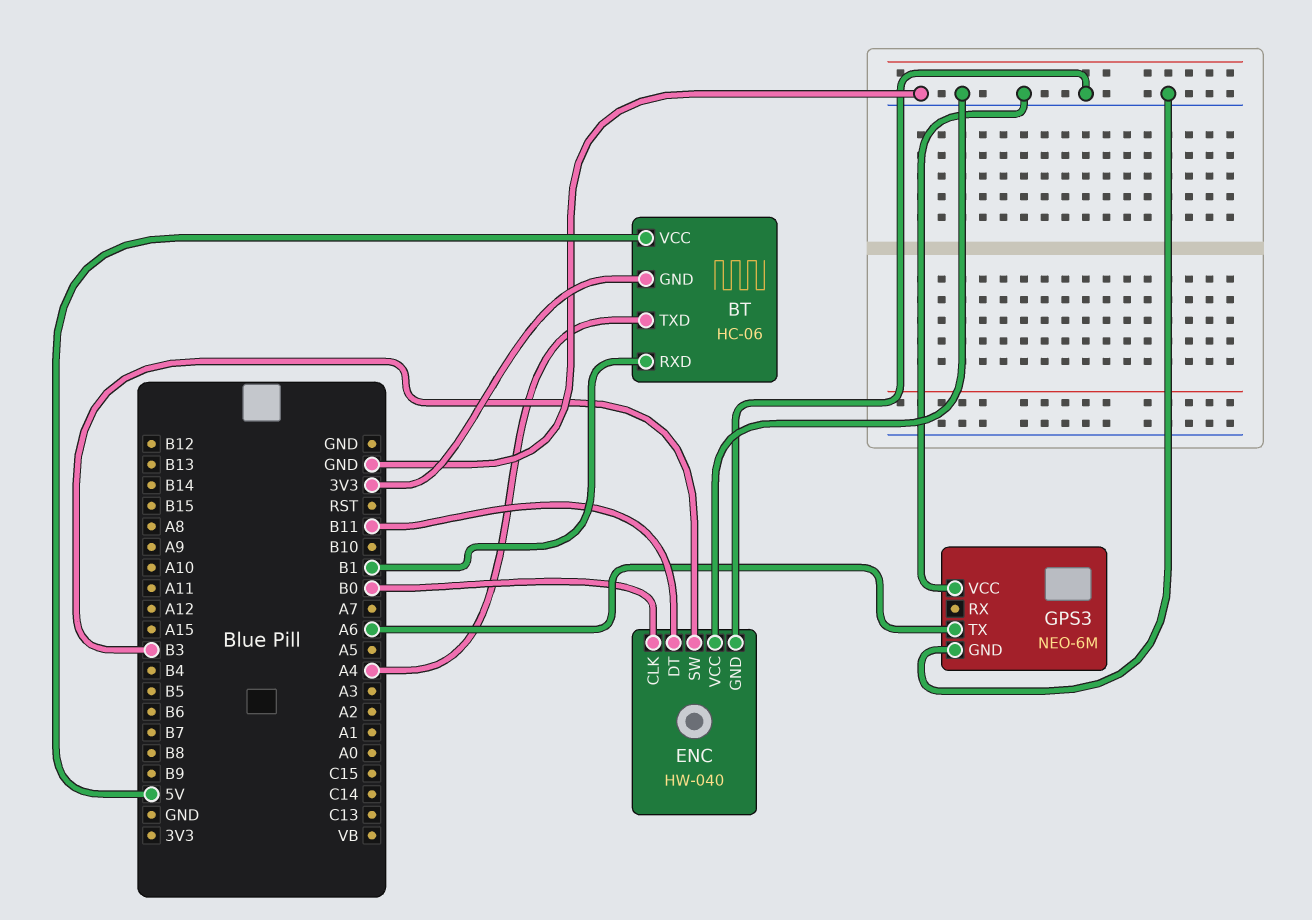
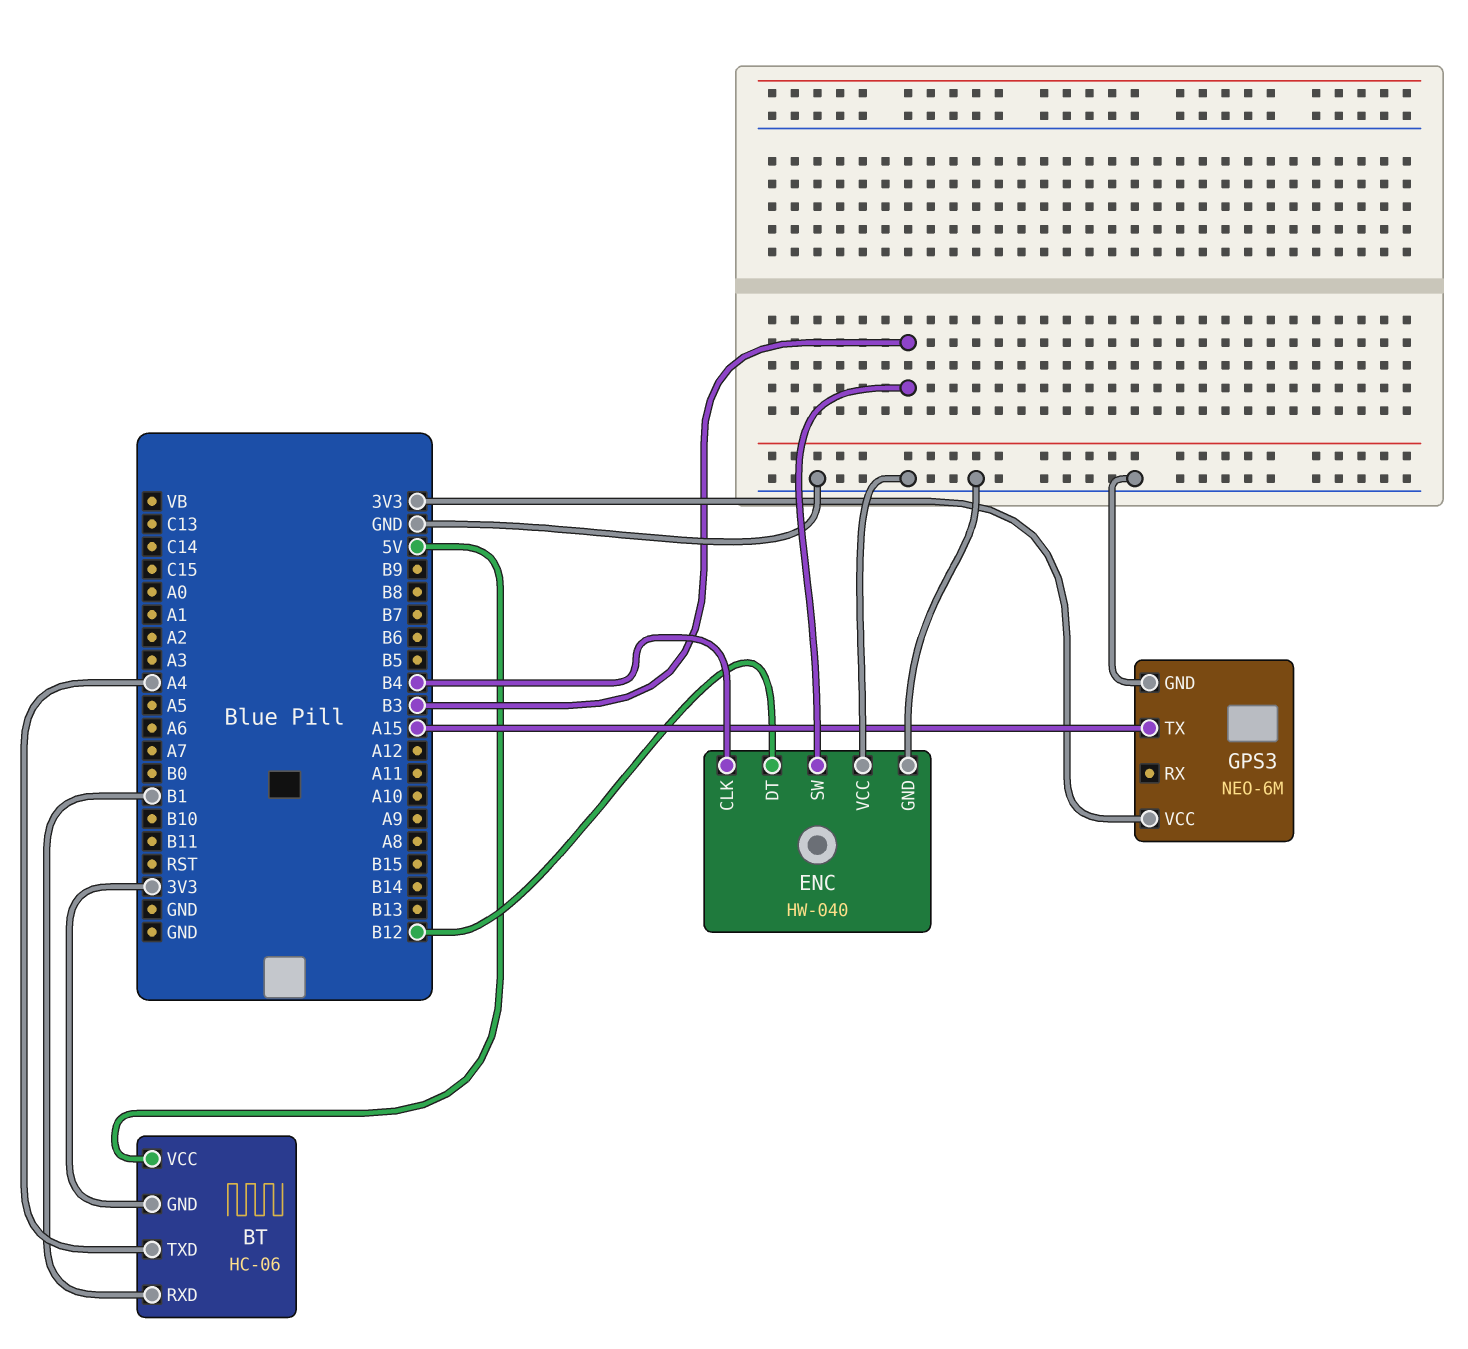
ENC pin CLK: B0 -> B4
ENC pin DT: B11 -> B12
GPS3 pin TX: A6 -> A15
GPS3 pin VCC: GND -> 3V3

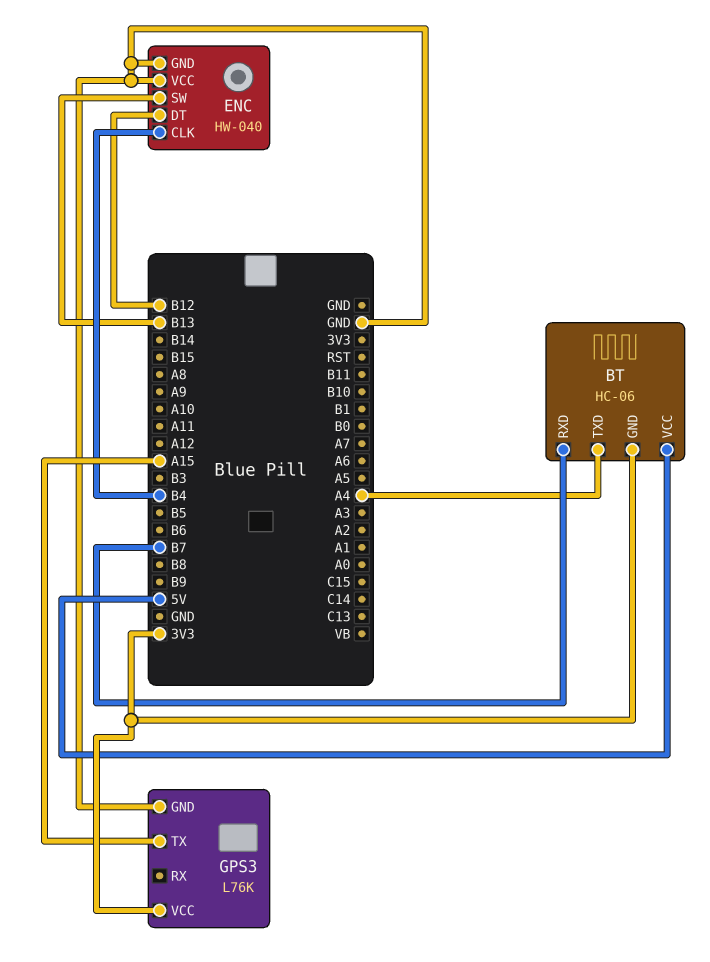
BT pin RXD: B1 -> B7
ENC pin SW: B3 -> B13
GPS3: NEO-6M -> L76K

